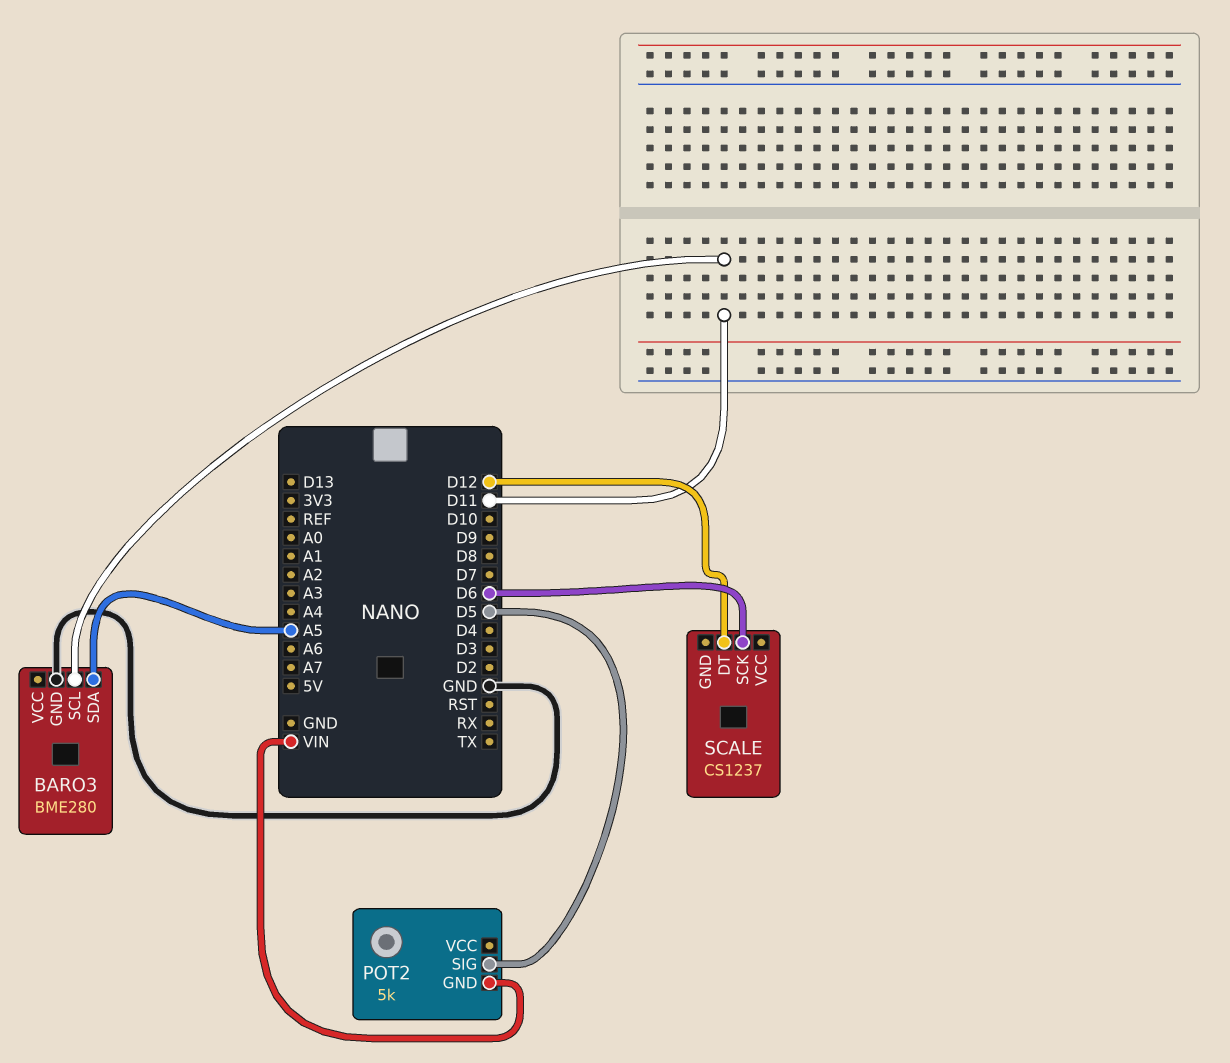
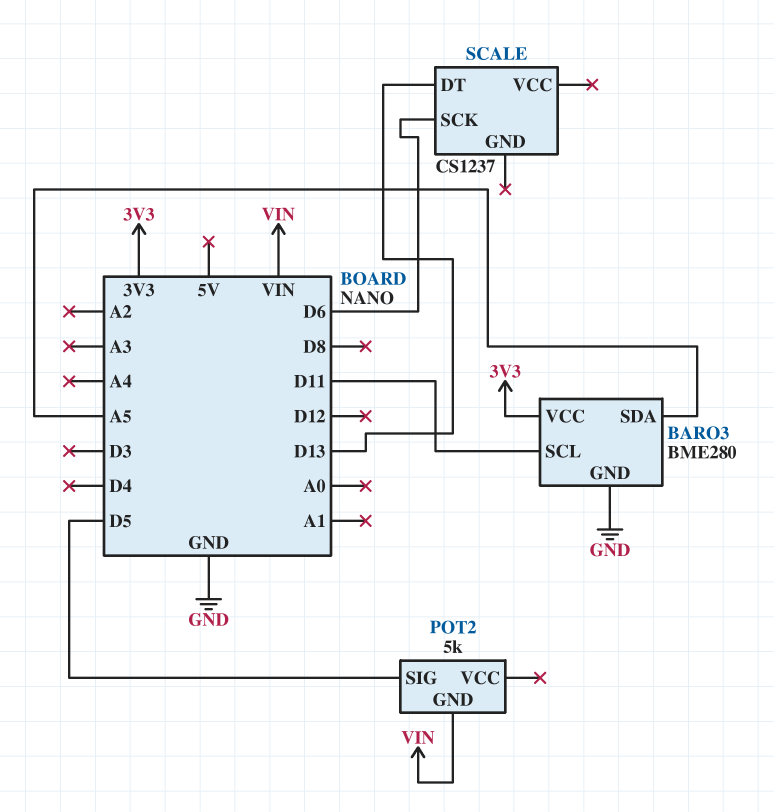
BARO3 pin VCC: none -> 3V3
SCALE pin DT: D12 -> D13

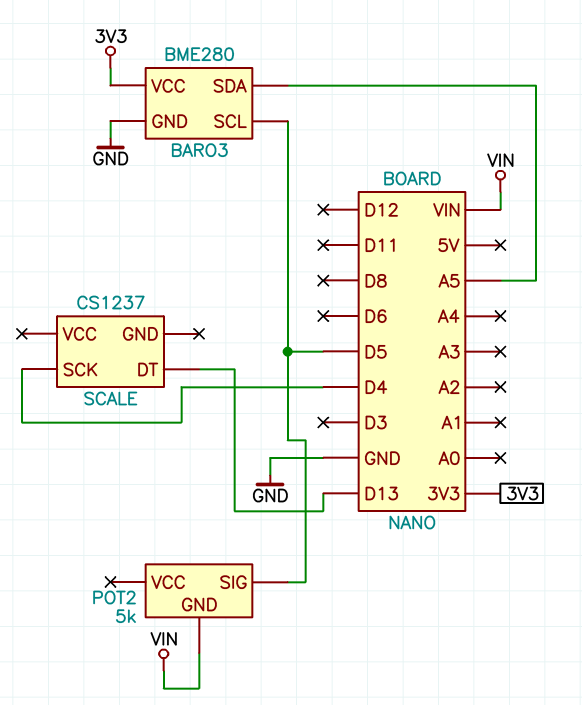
BARO3 pin SCL: D11 -> D5
SCALE pin SCK: D6 -> D4

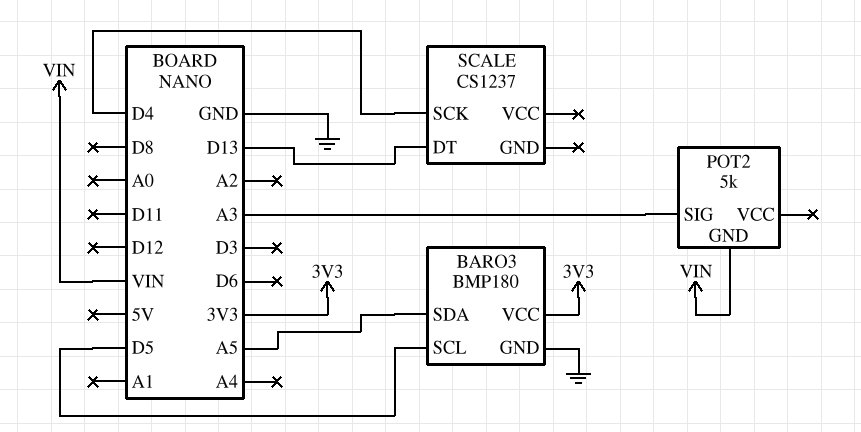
BARO3: BME280 -> BMP180
POT2 pin SIG: D5 -> A3

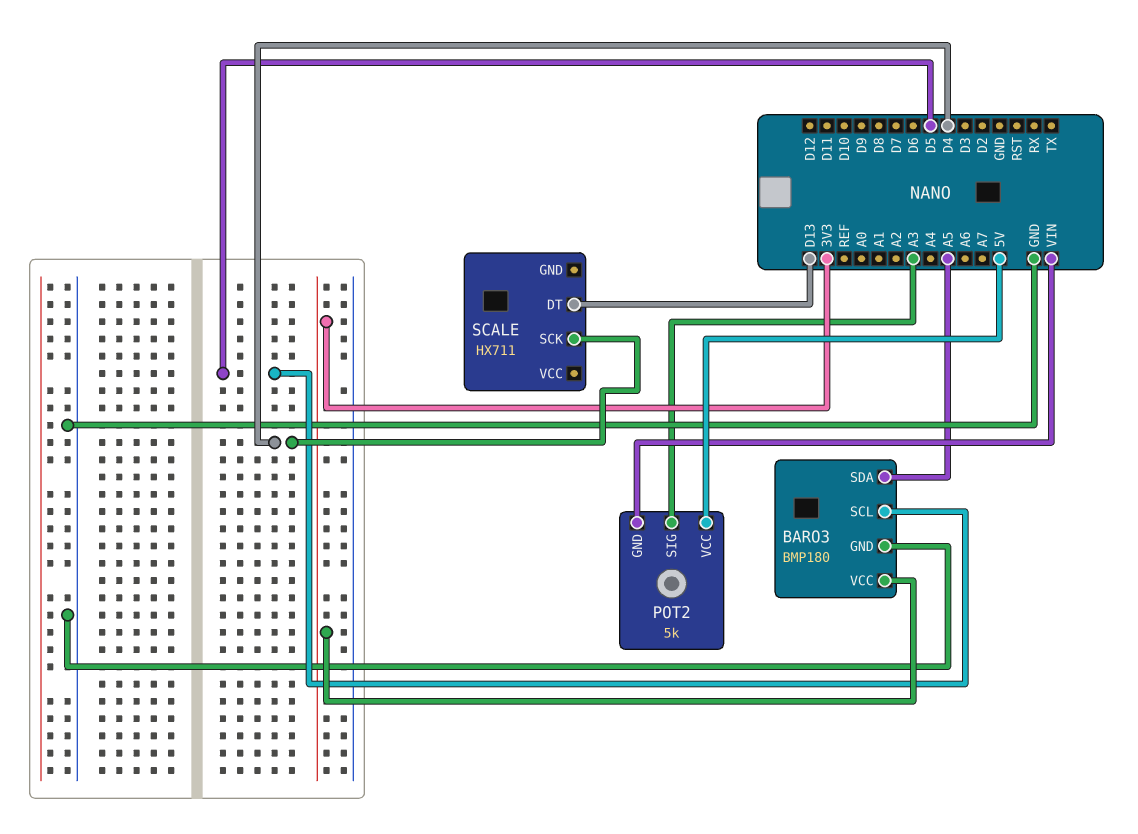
POT2 pin VCC: none -> 5V
SCALE: CS1237 -> HX711

